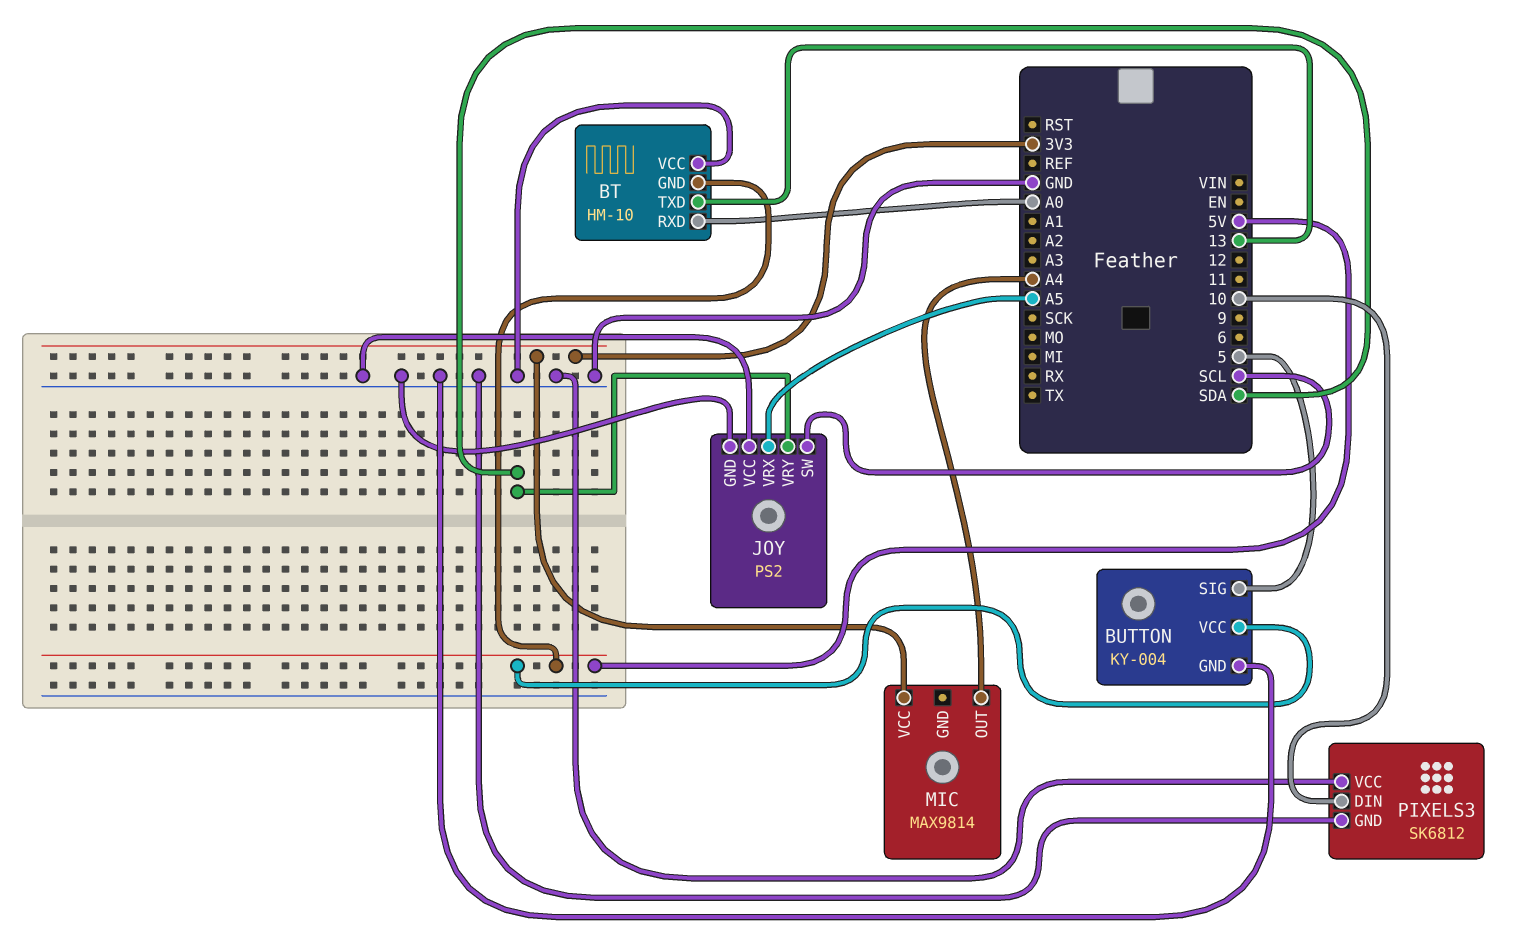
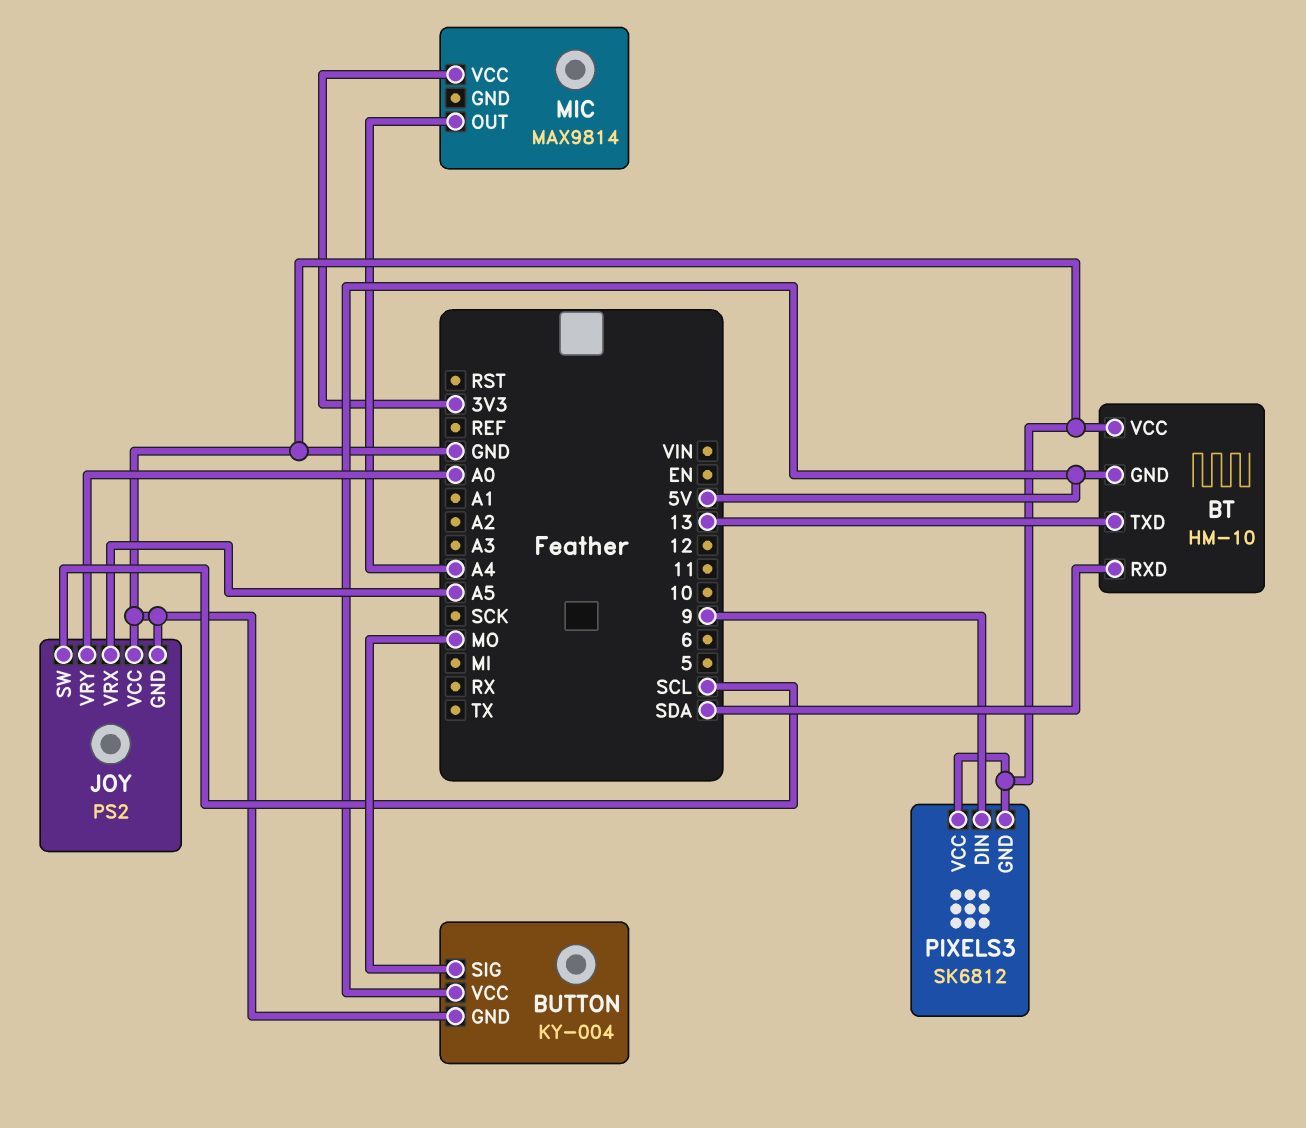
BT pin RXD: A0 -> SDA
BUTTON pin SIG: 5 -> MO
JOY pin VRY: SDA -> A0
PIXELS3 pin DIN: 10 -> 9

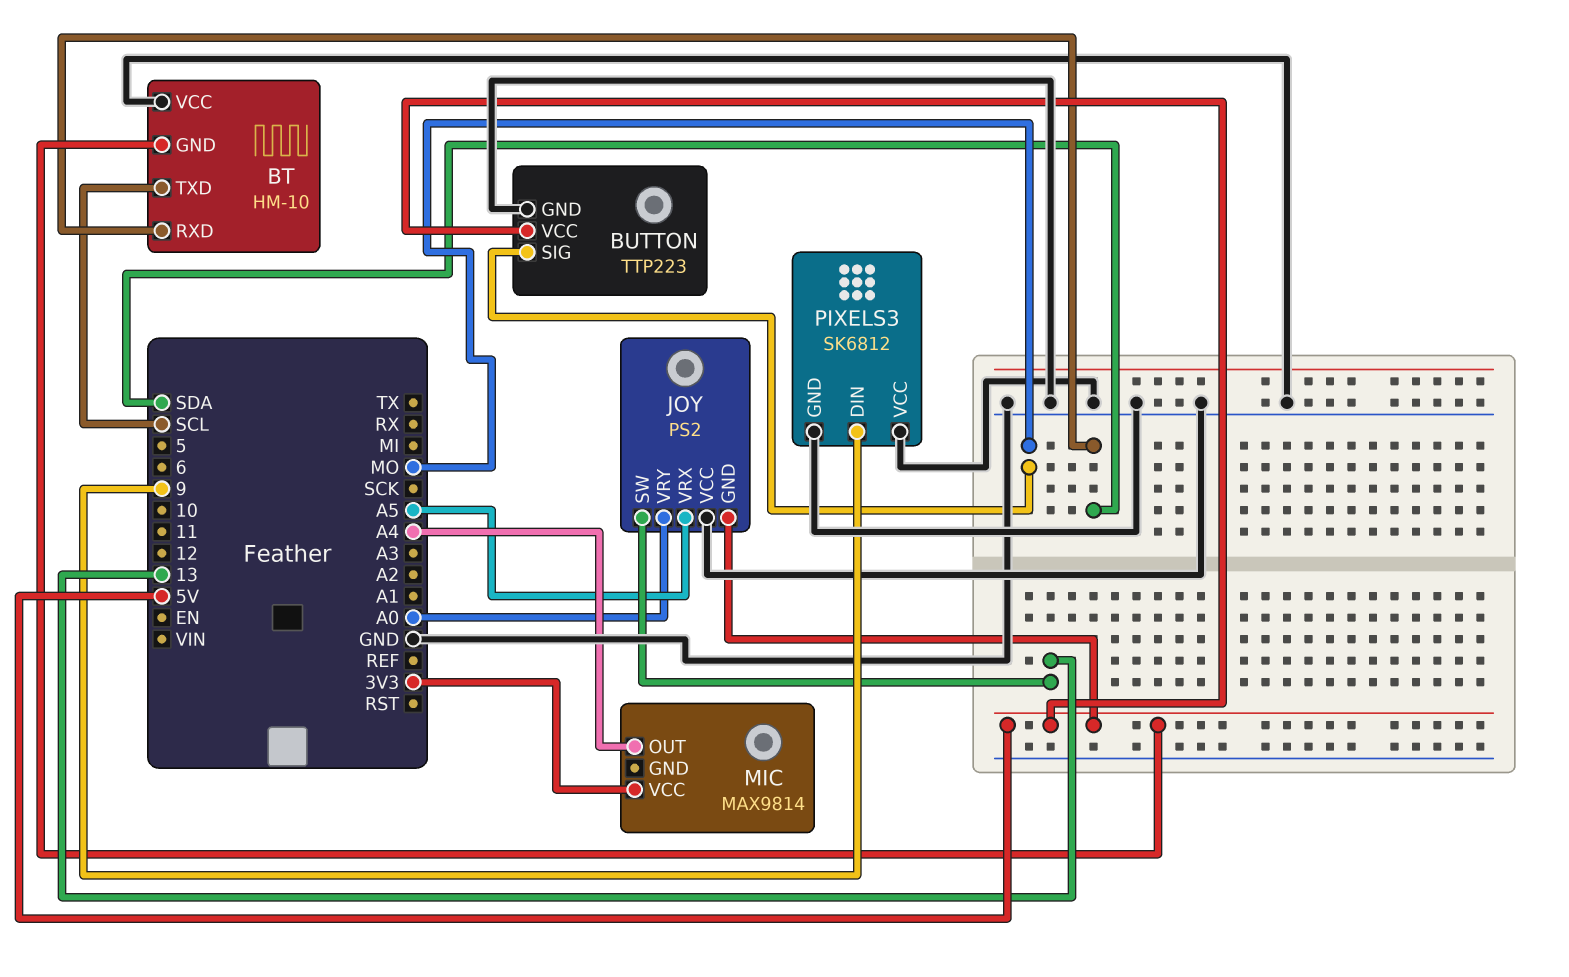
BT pin TXD: 13 -> SCL
BUTTON: KY-004 -> TTP223
JOY pin GND: GND -> 5V
JOY pin SW: SCL -> 13

